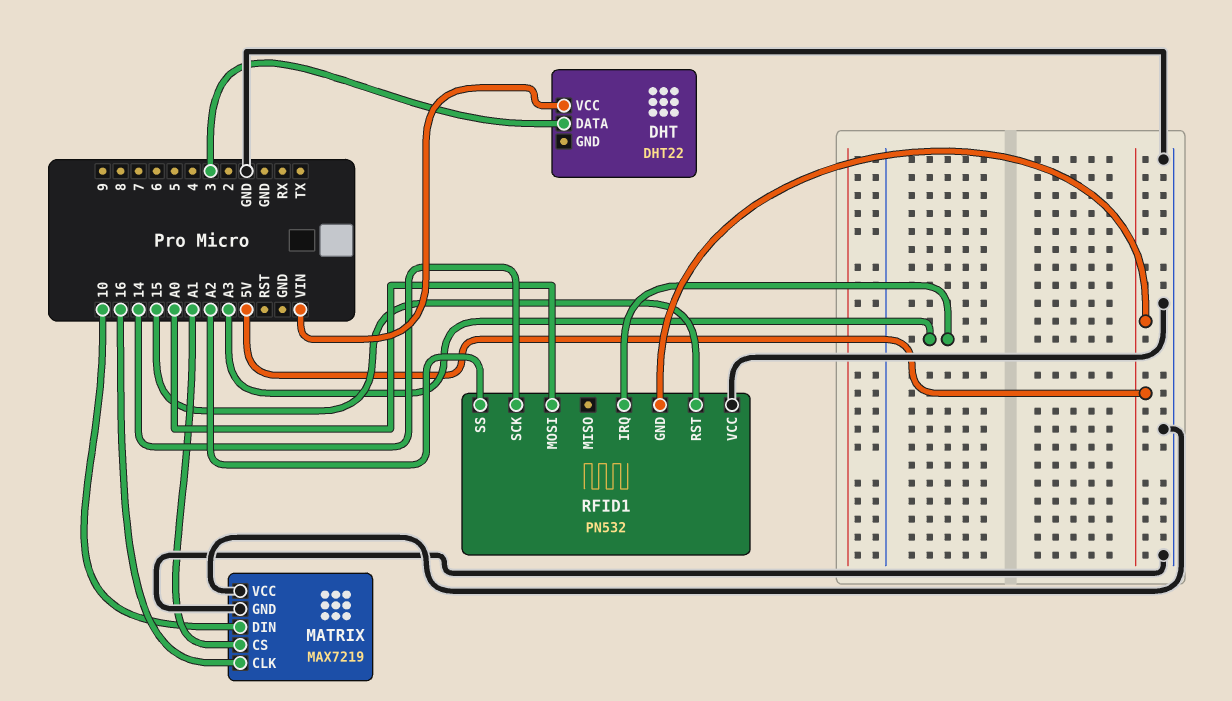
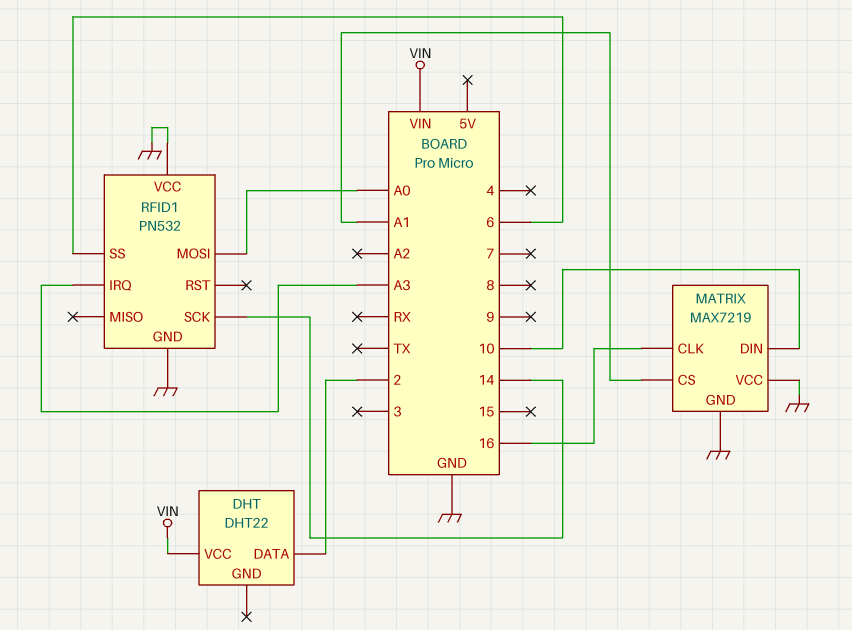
DHT pin DATA: 3 -> 2
RFID1 pin GND: 5V -> GND
RFID1 pin RST: 15 -> none
RFID1 pin SS: A2 -> 6

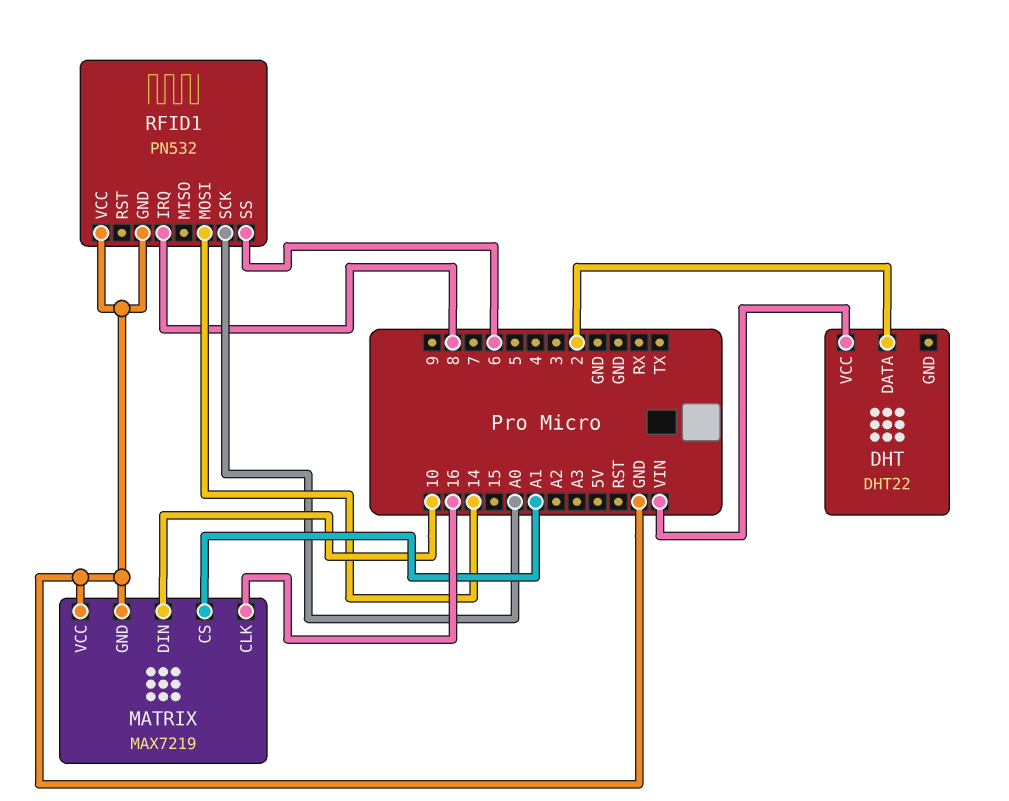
RFID1 pin IRQ: A3 -> 8
RFID1 pin MOSI: A0 -> 14
RFID1 pin SCK: 14 -> A0

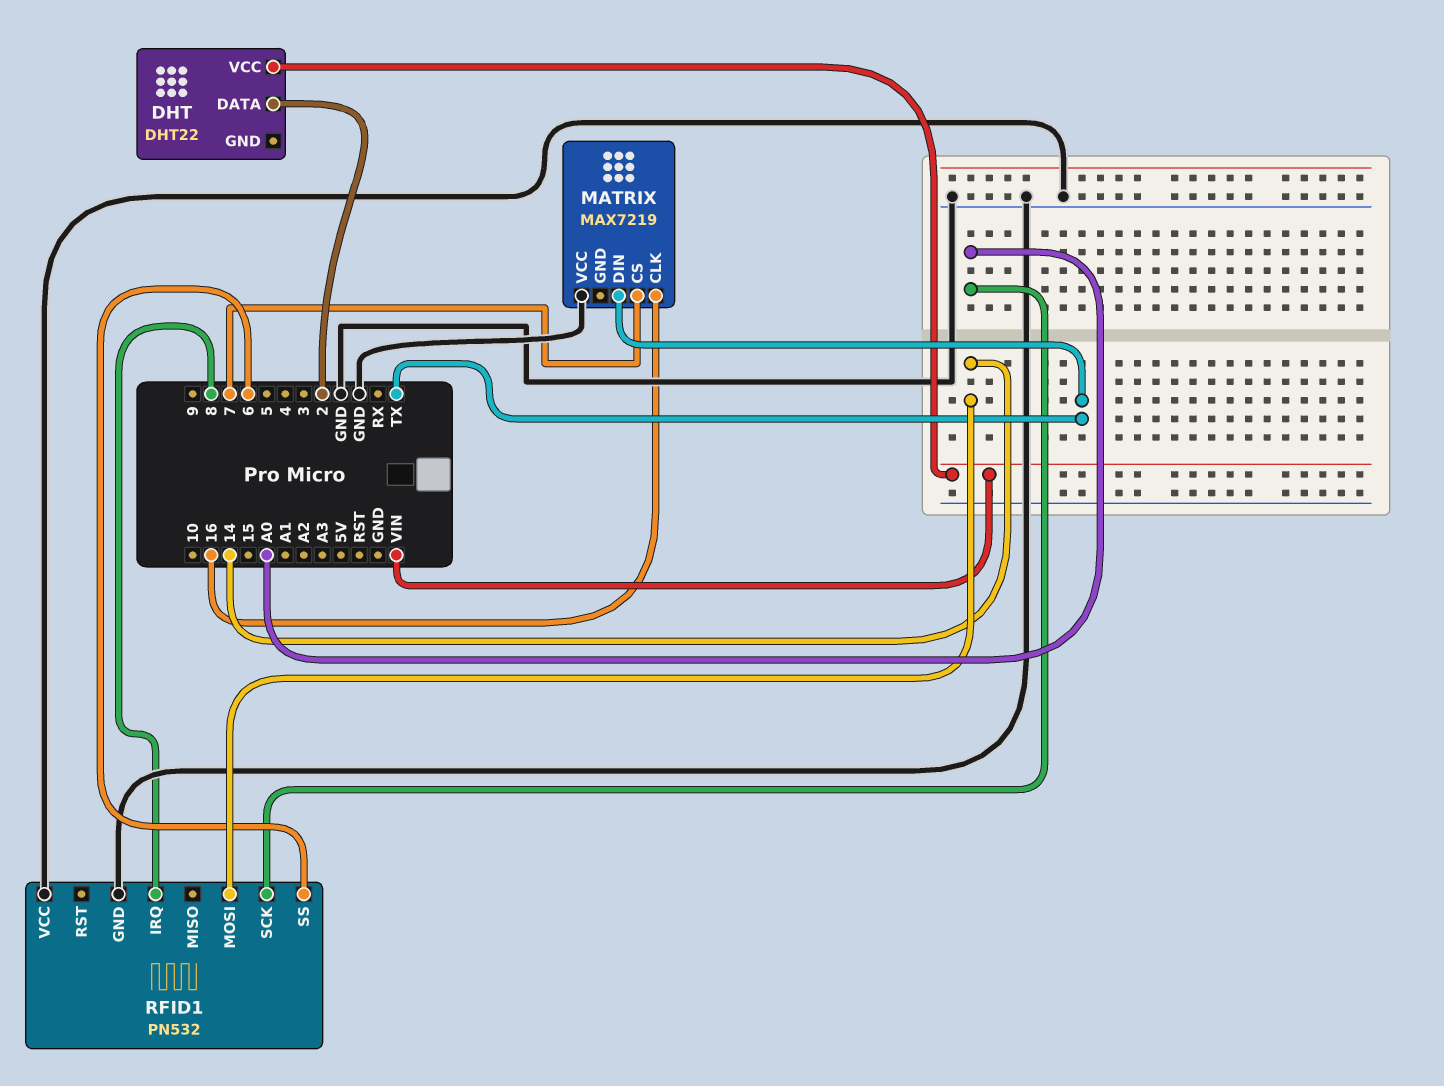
MATRIX pin CS: A1 -> 7
MATRIX pin DIN: 10 -> TX
MATRIX pin GND: GND -> none

